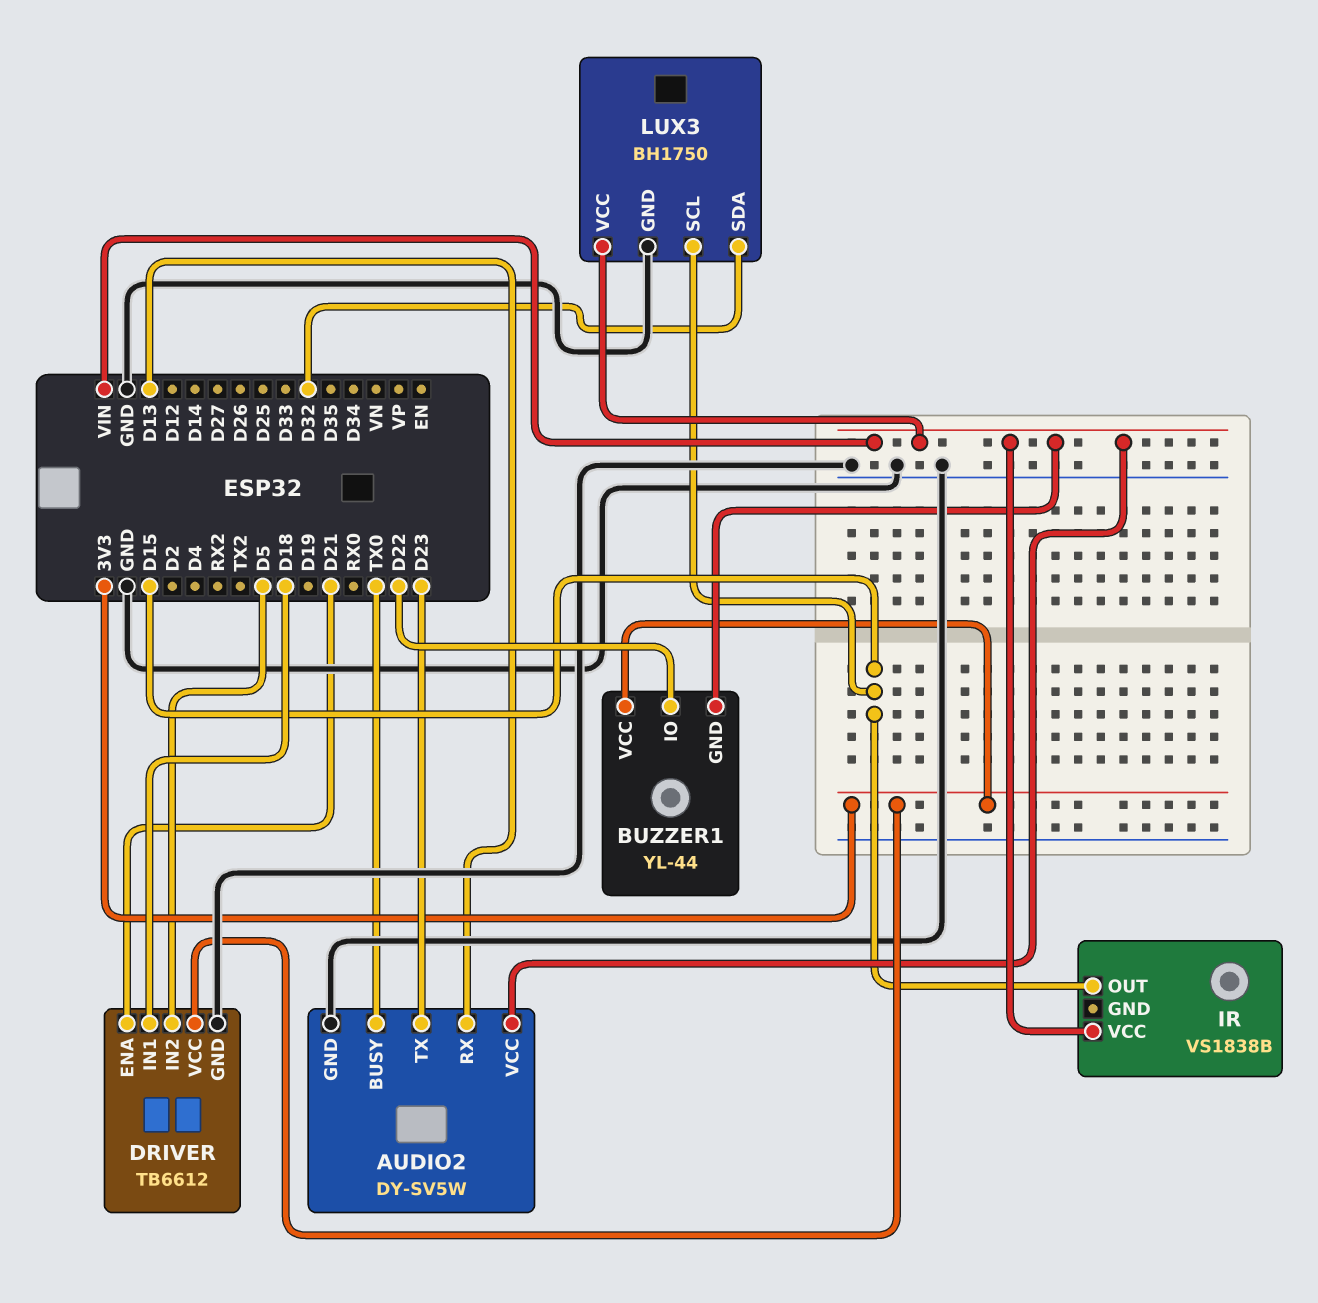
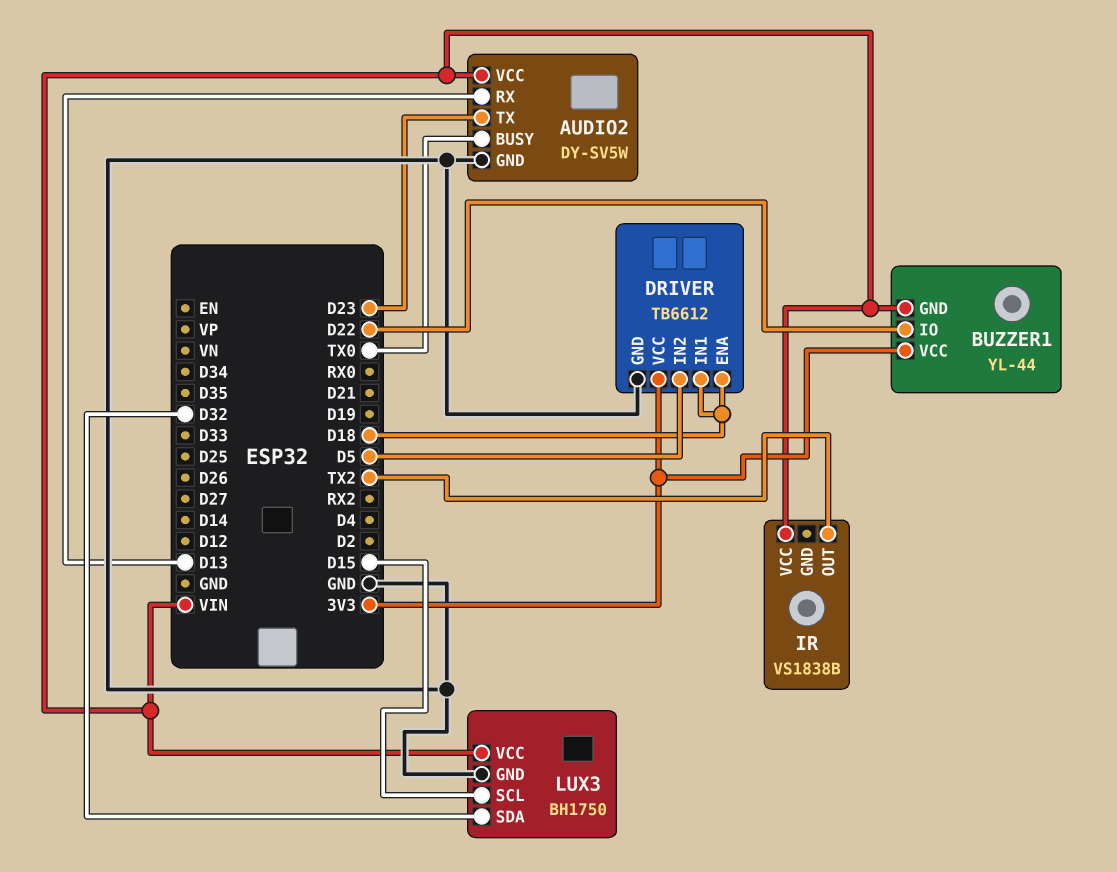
DRIVER pin ENA: D21 -> D18
IR pin OUT: D15 -> TX2

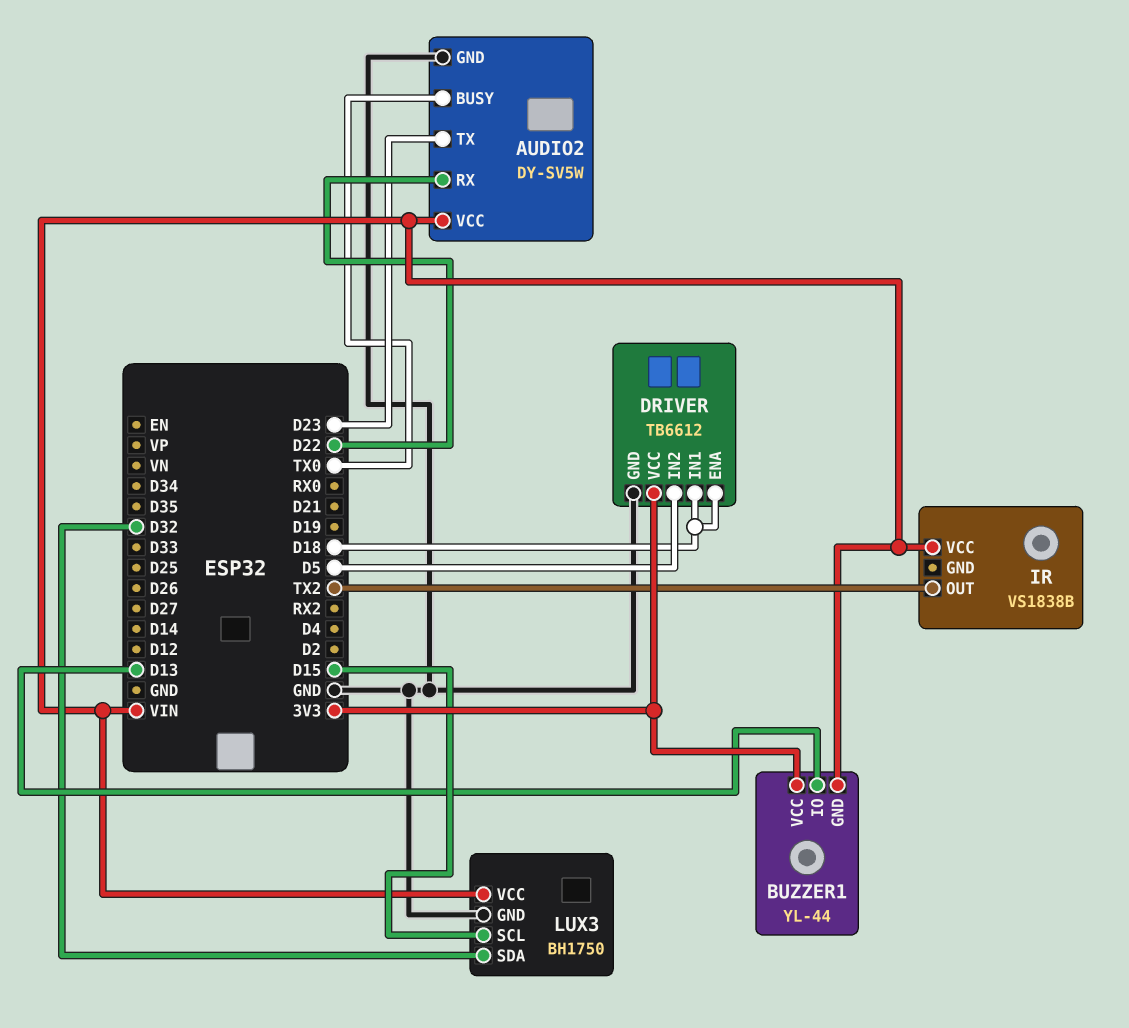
AUDIO2 pin RX: D13 -> D22
BUZZER1 pin IO: D22 -> D13

